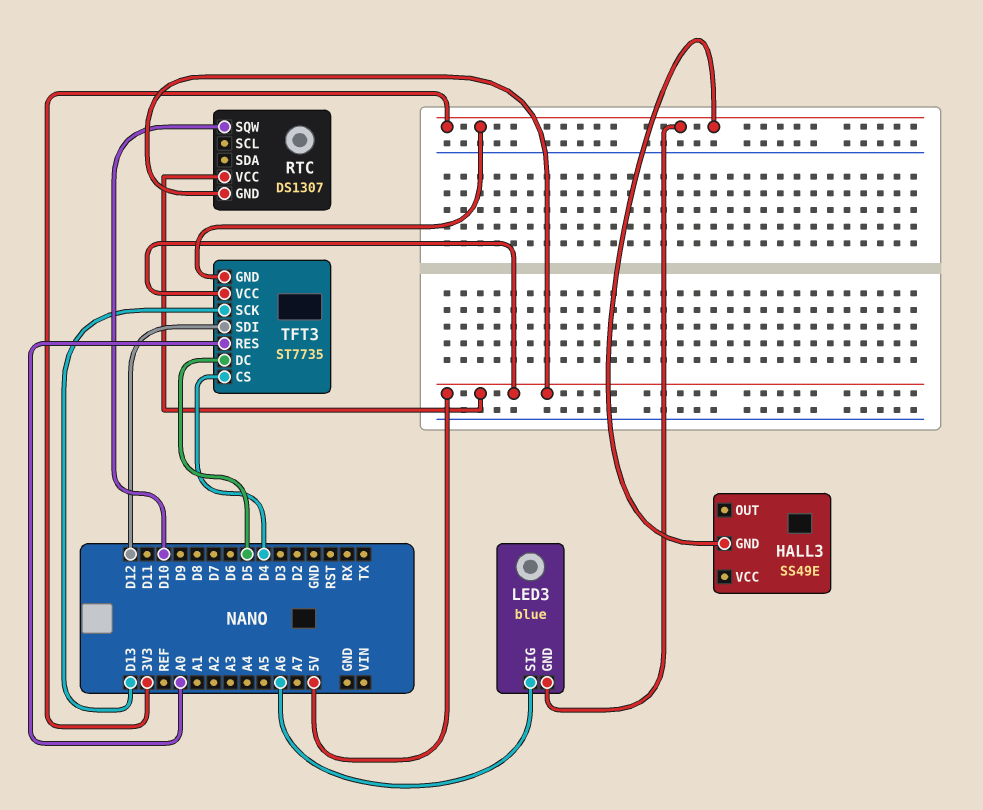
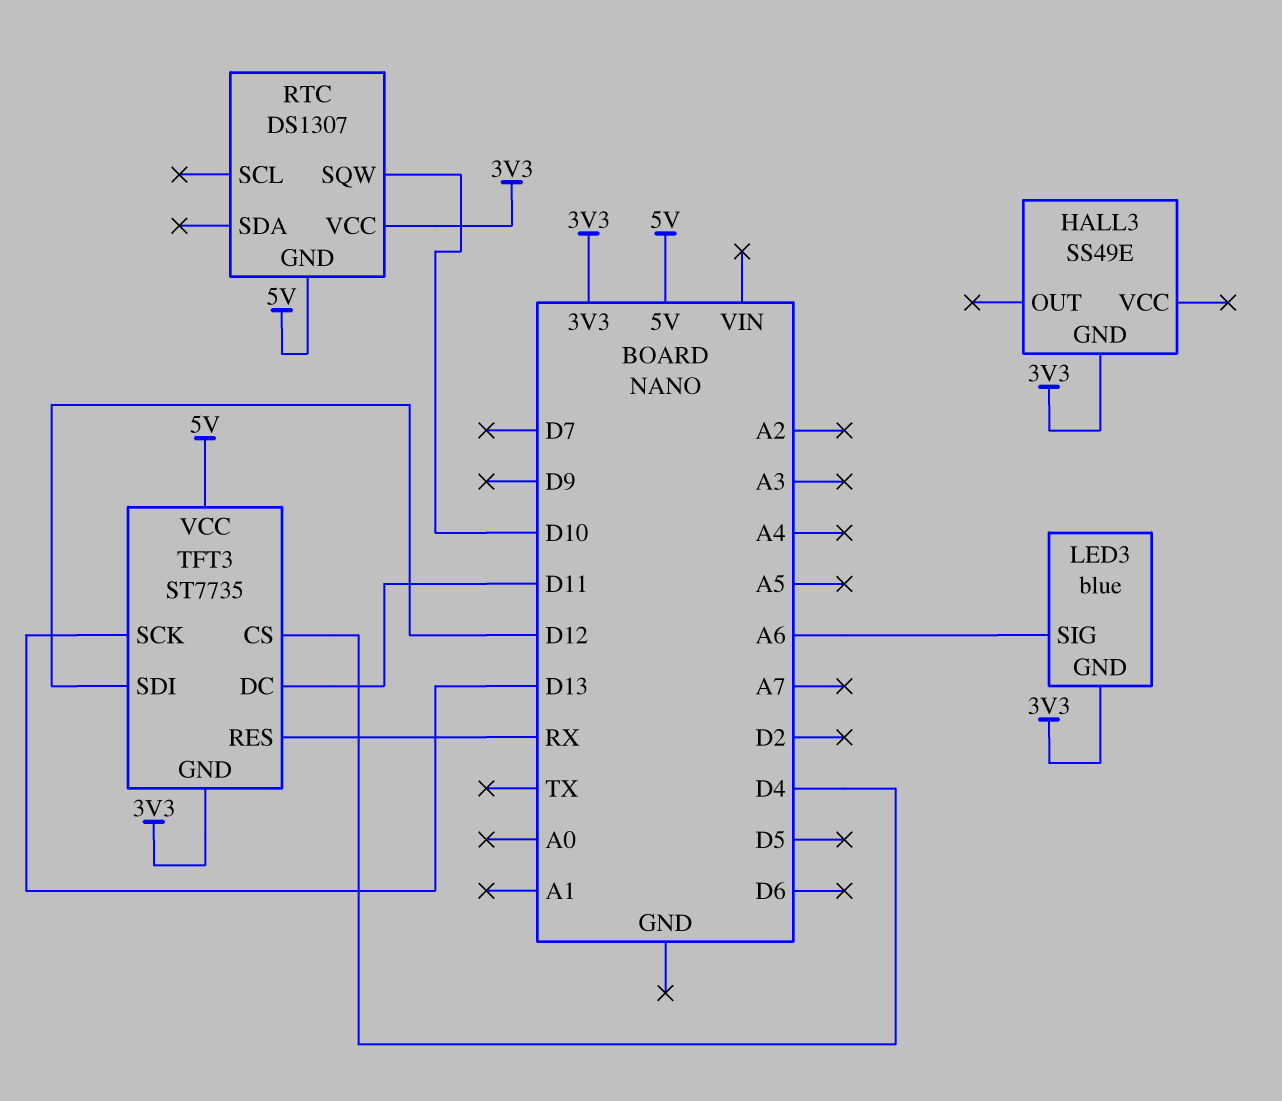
RTC pin VCC: 5V -> 3V3
TFT3 pin DC: D5 -> D11
TFT3 pin RES: A0 -> RX

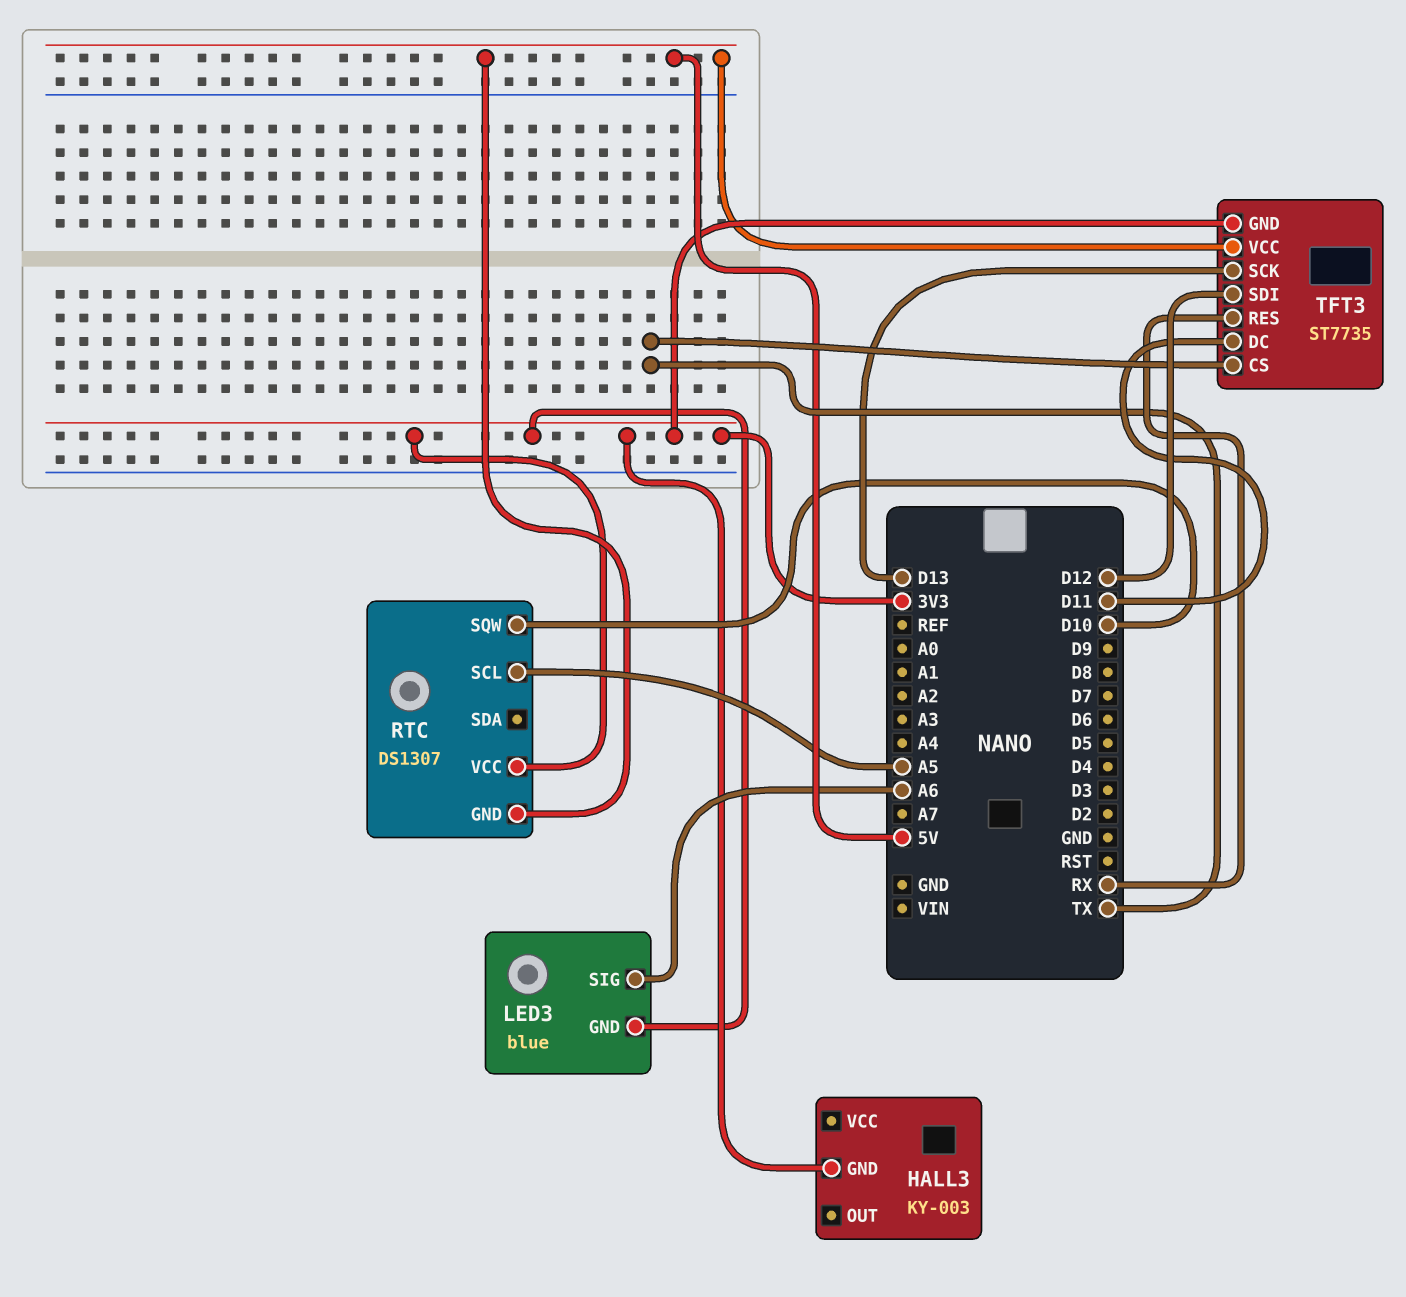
HALL3: SS49E -> KY-003
RTC pin SCL: none -> A5
TFT3 pin CS: D4 -> TX

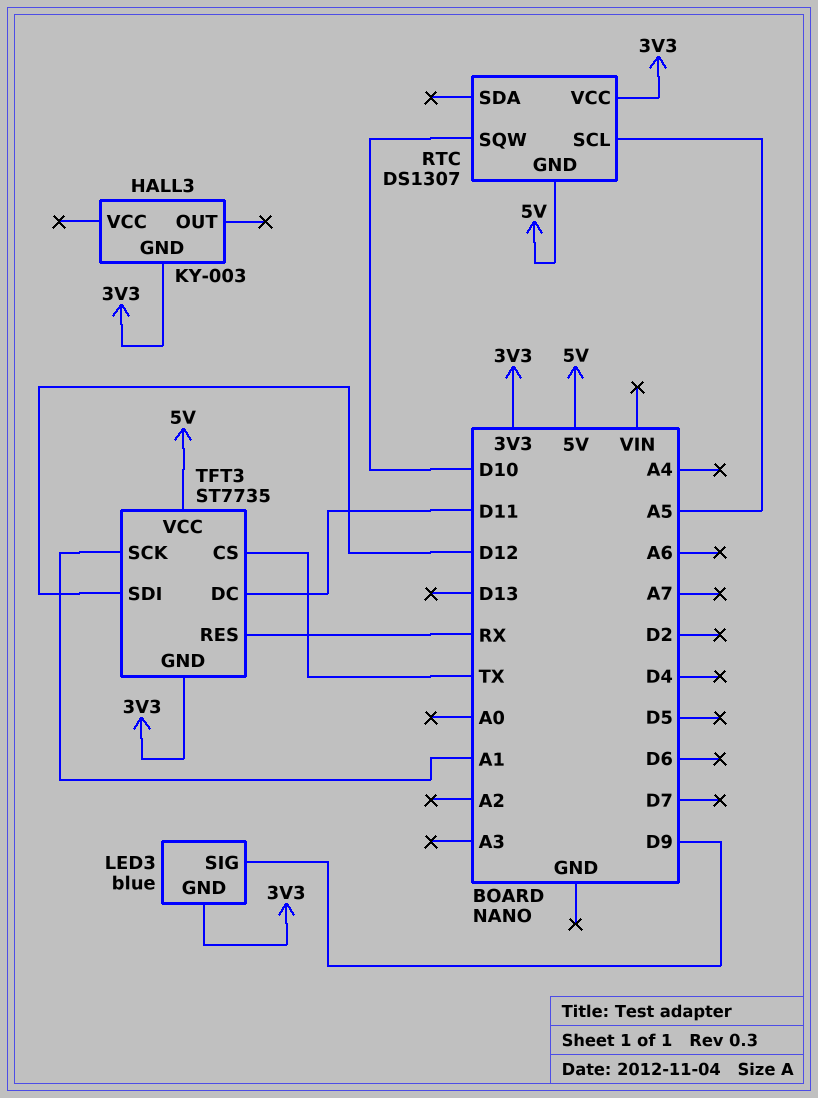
LED3 pin SIG: A6 -> D9
TFT3 pin SCK: D13 -> A1

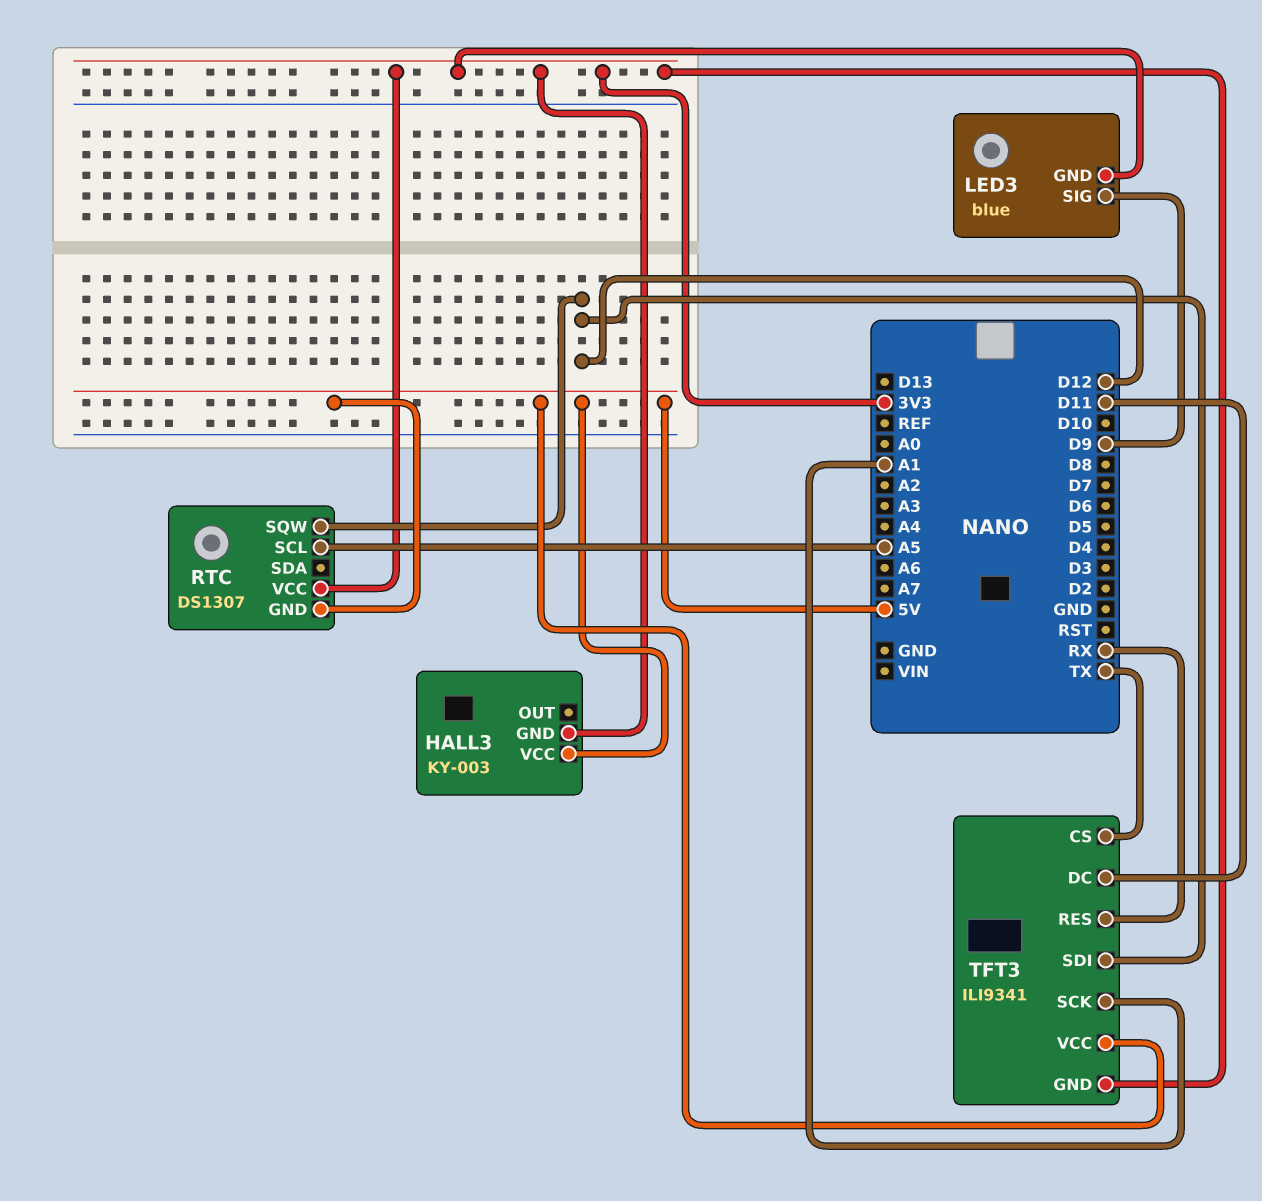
HALL3 pin VCC: none -> 5V
RTC pin SQW: D10 -> D12
TFT3: ST7735 -> ILI9341

